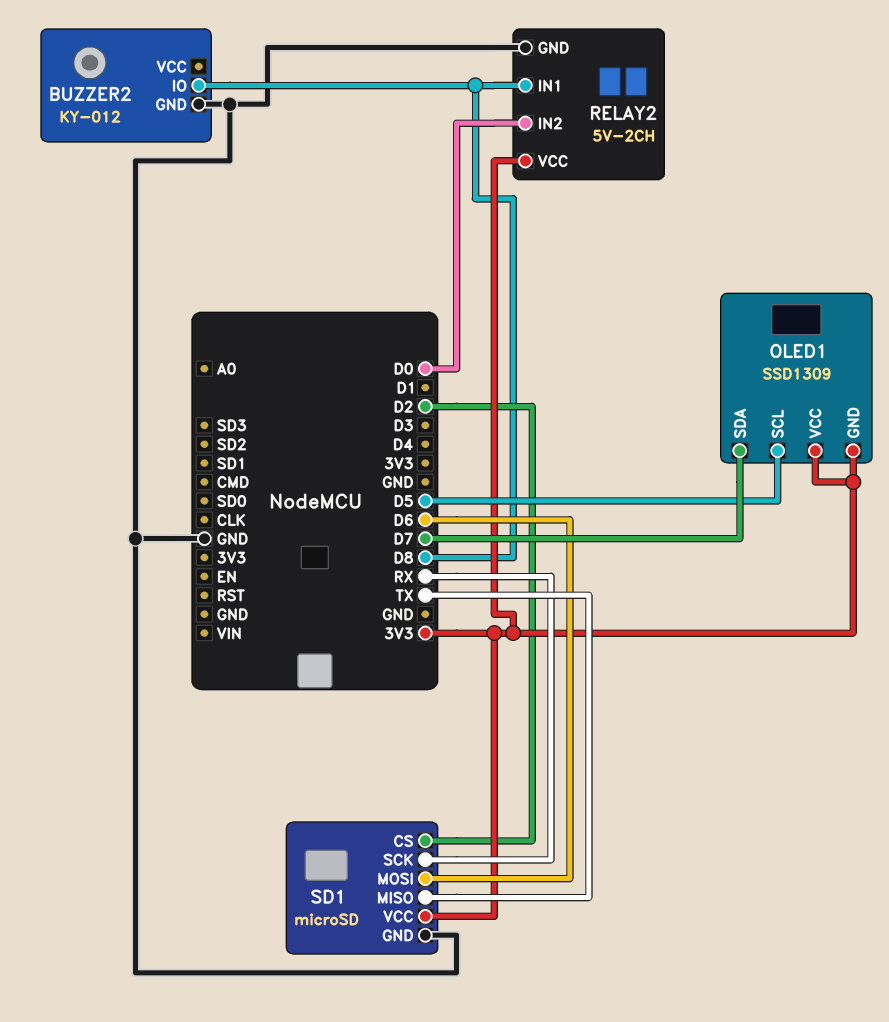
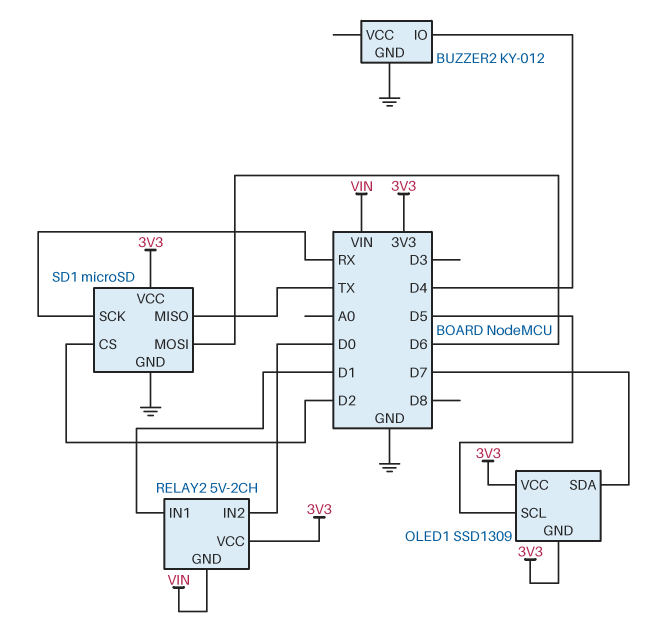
BUZZER2 pin IO: D8 -> D4
RELAY2 pin GND: GND -> VIN
RELAY2 pin IN1: D8 -> D1

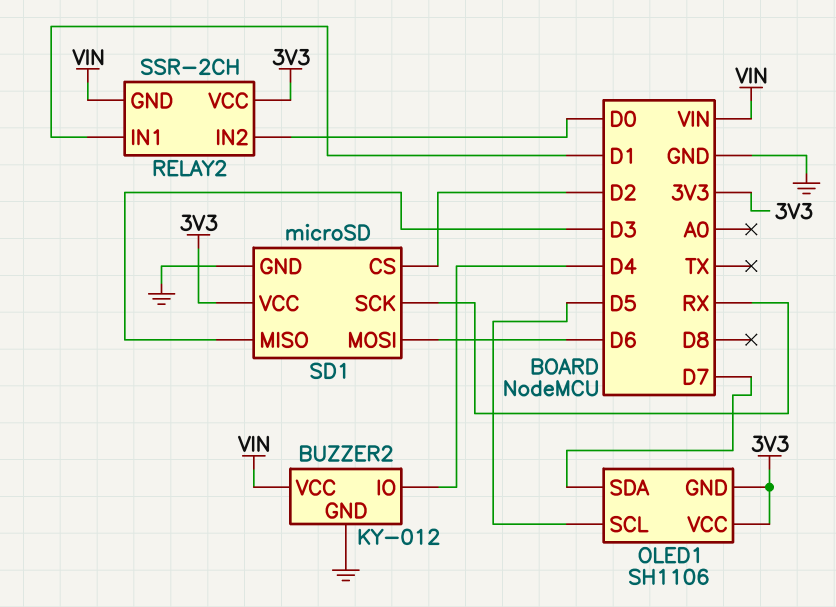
BUZZER2 pin VCC: none -> VIN
OLED1: SSD1309 -> SH1106
RELAY2: 5V-2CH -> SSR-2CH
SD1 pin MISO: TX -> D3

